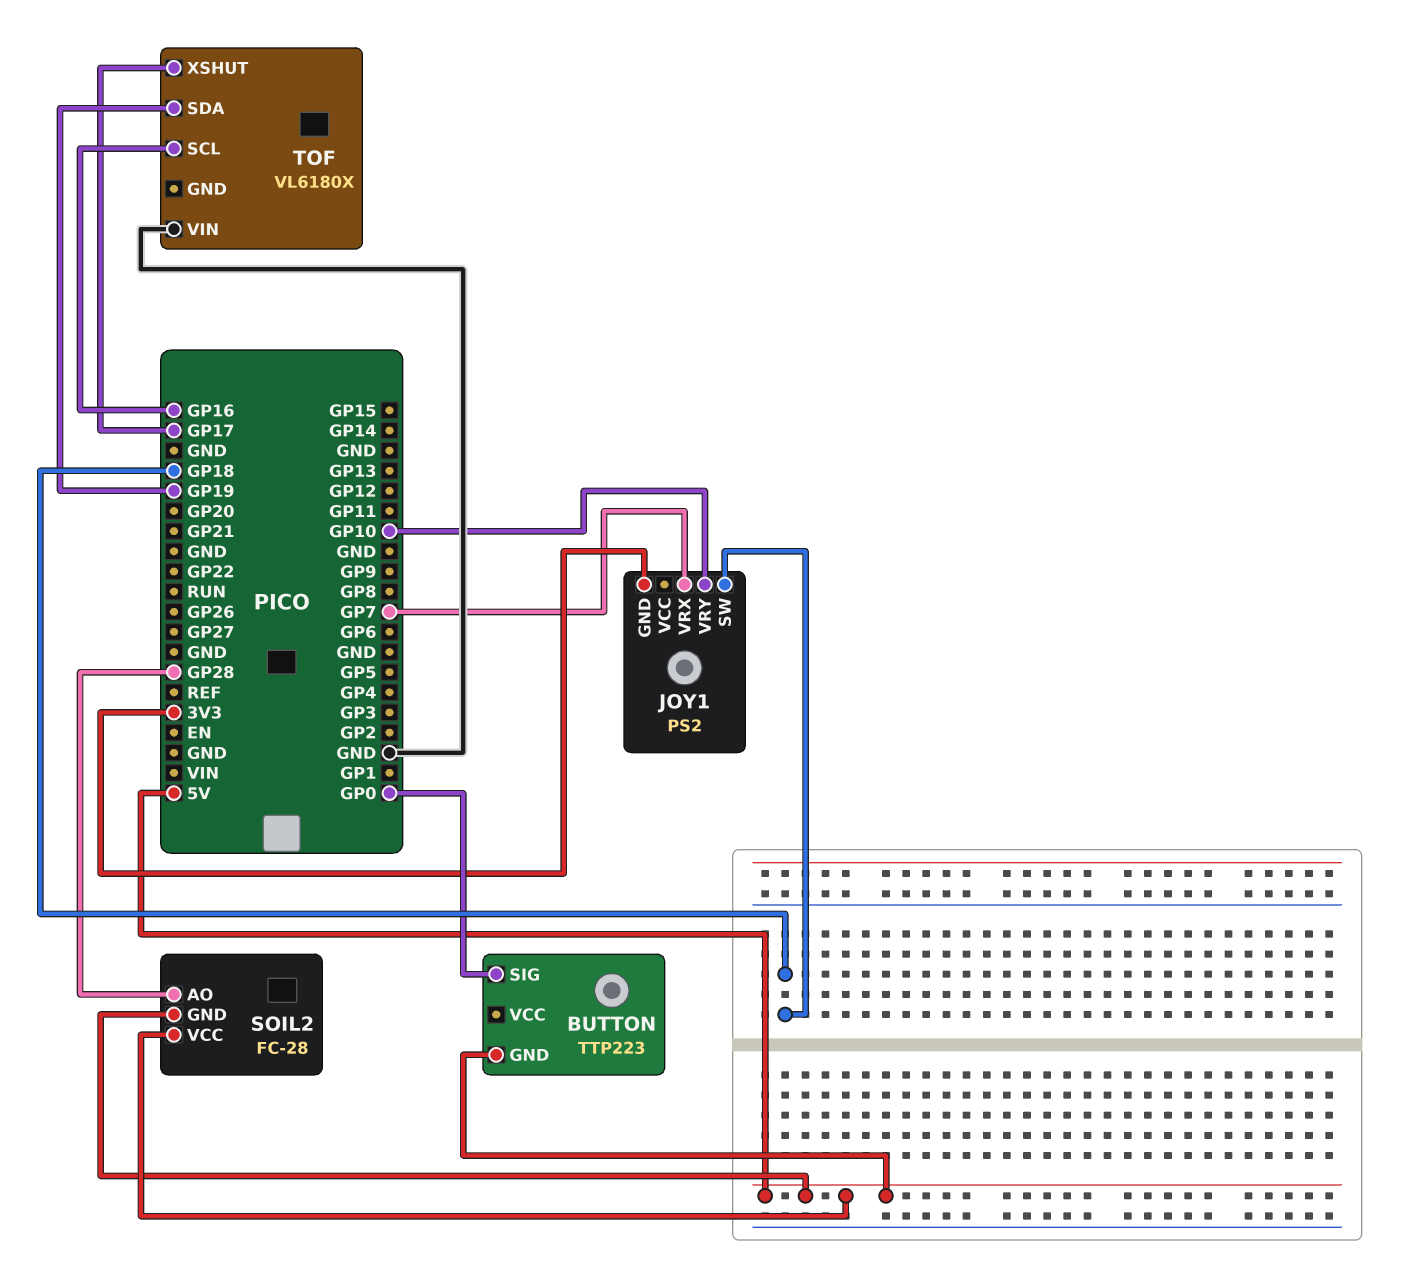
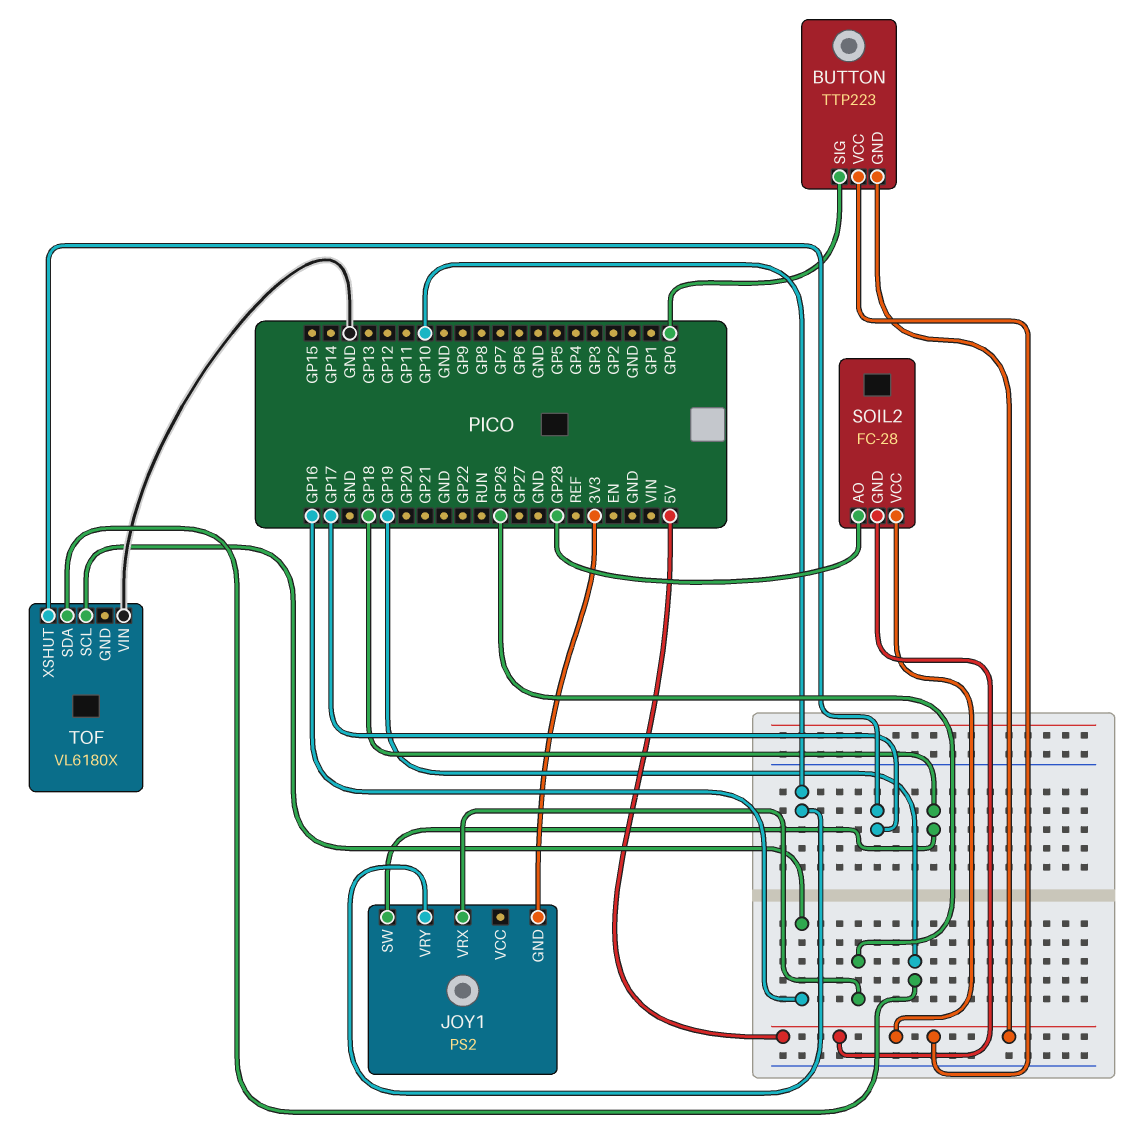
BUTTON pin VCC: none -> 5V
JOY1 pin VRX: GP7 -> GP26

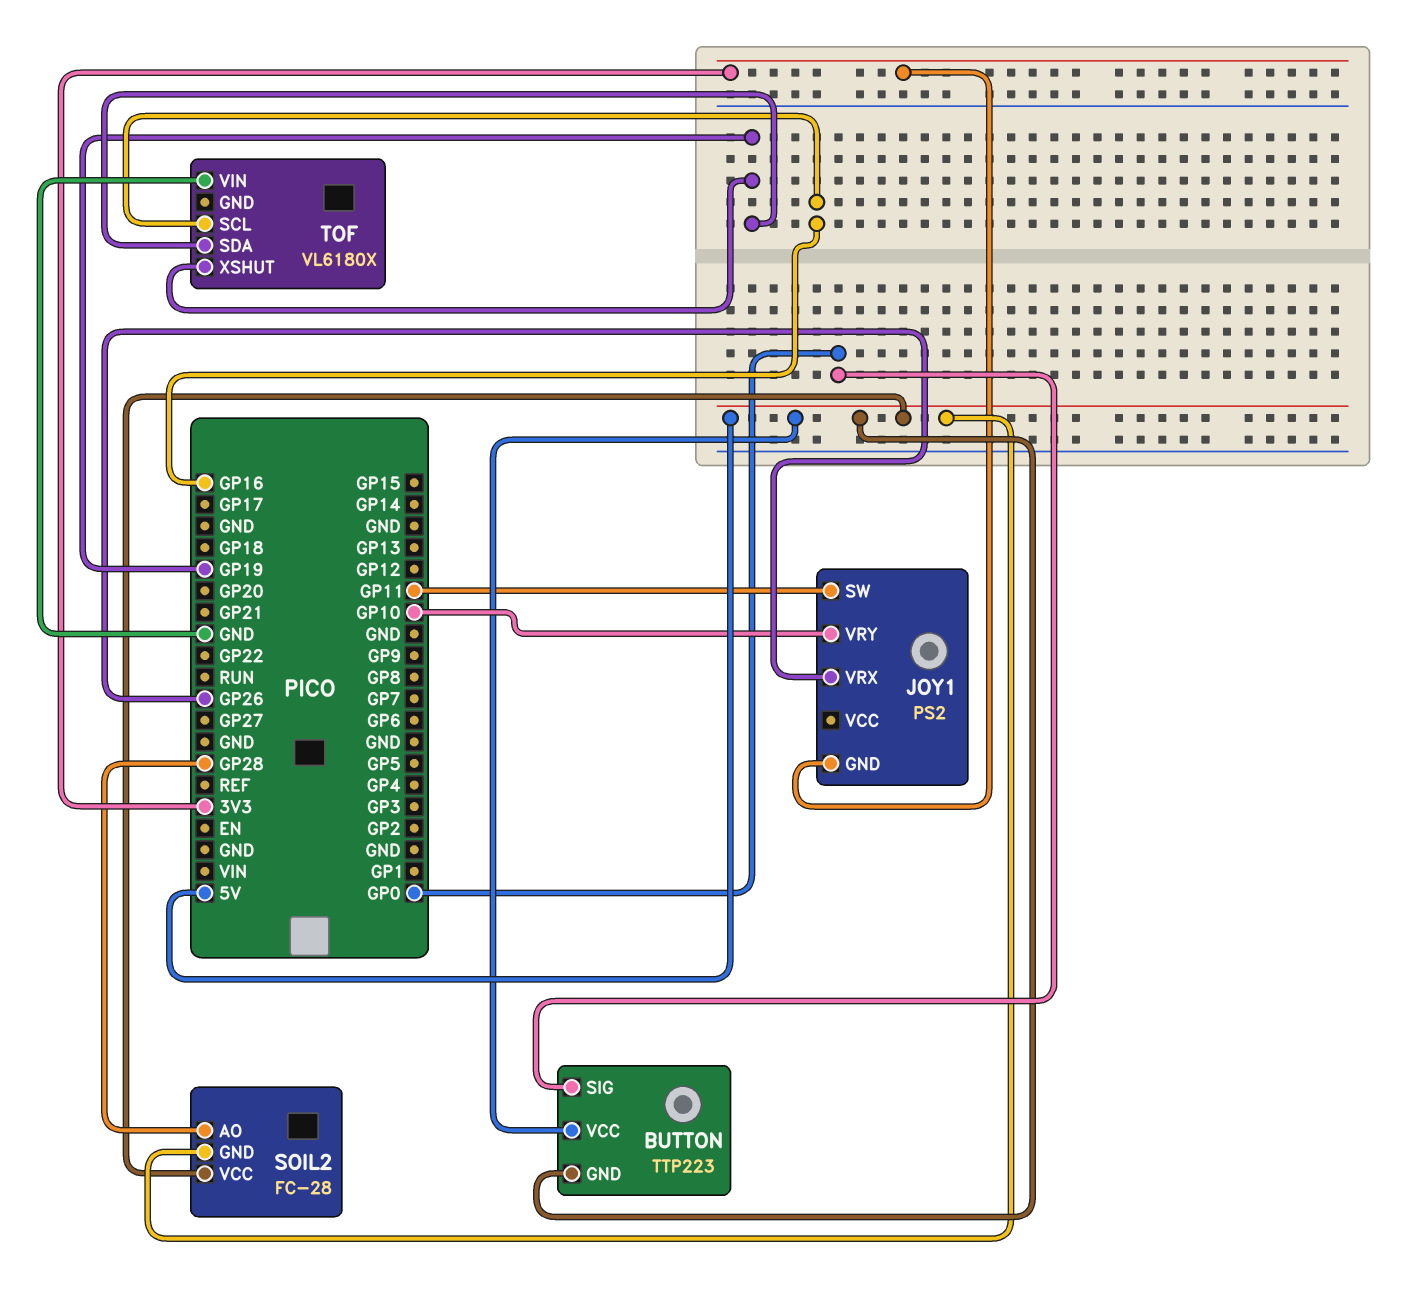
JOY1 pin SW: GP18 -> GP11
TOF pin XSHUT: GP17 -> GP19

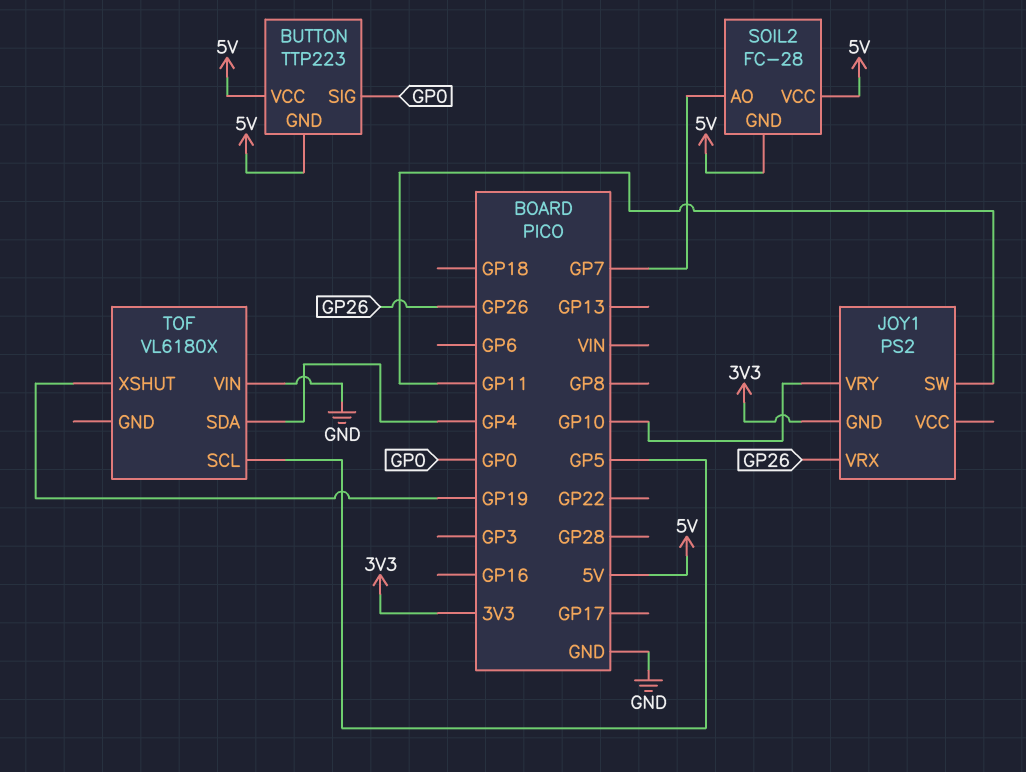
SOIL2 pin AO: GP28 -> GP7
TOF pin SCL: GP16 -> GP5
TOF pin SDA: GP19 -> GP4

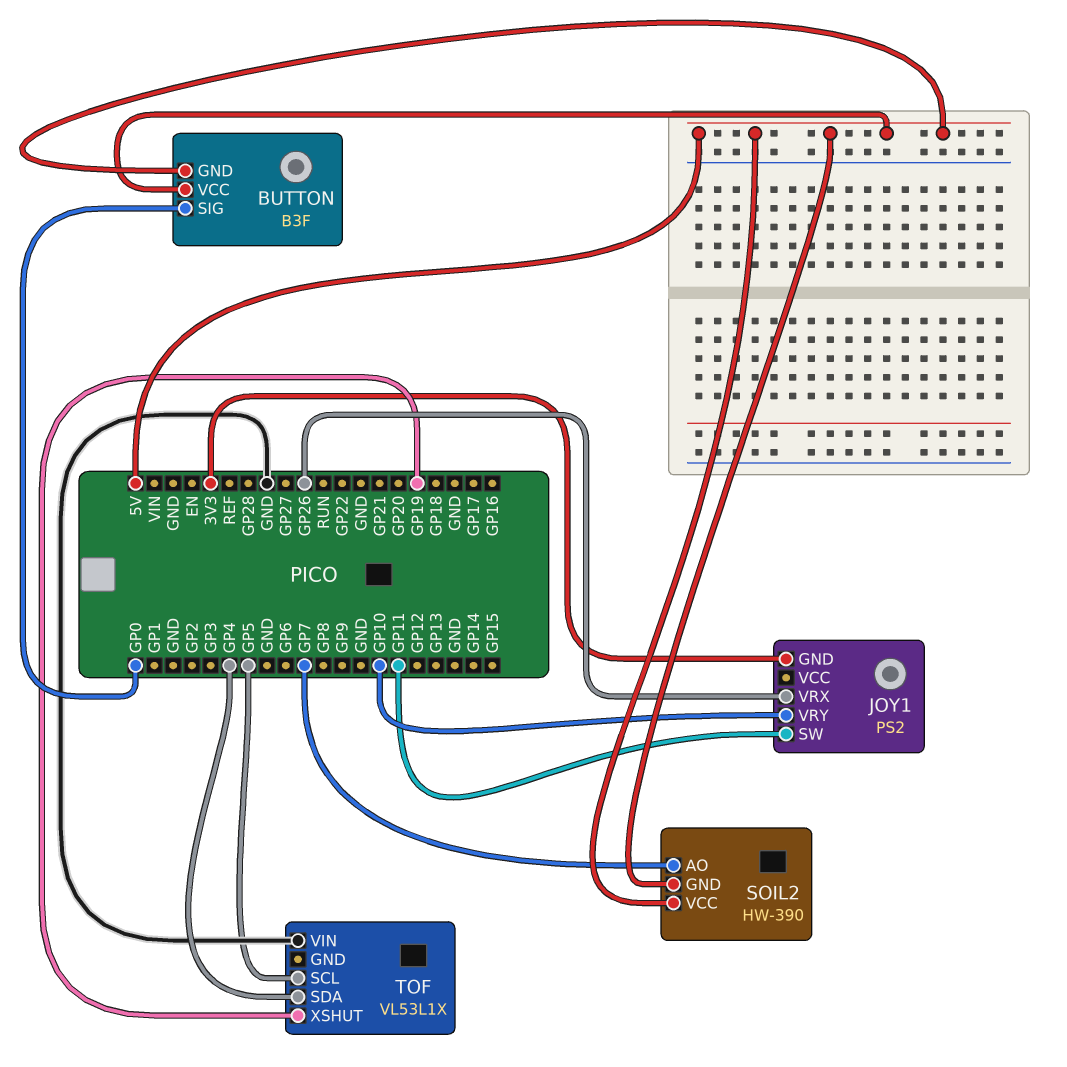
BUTTON: TTP223 -> B3F
SOIL2: FC-28 -> HW-390
TOF: VL6180X -> VL53L1X

